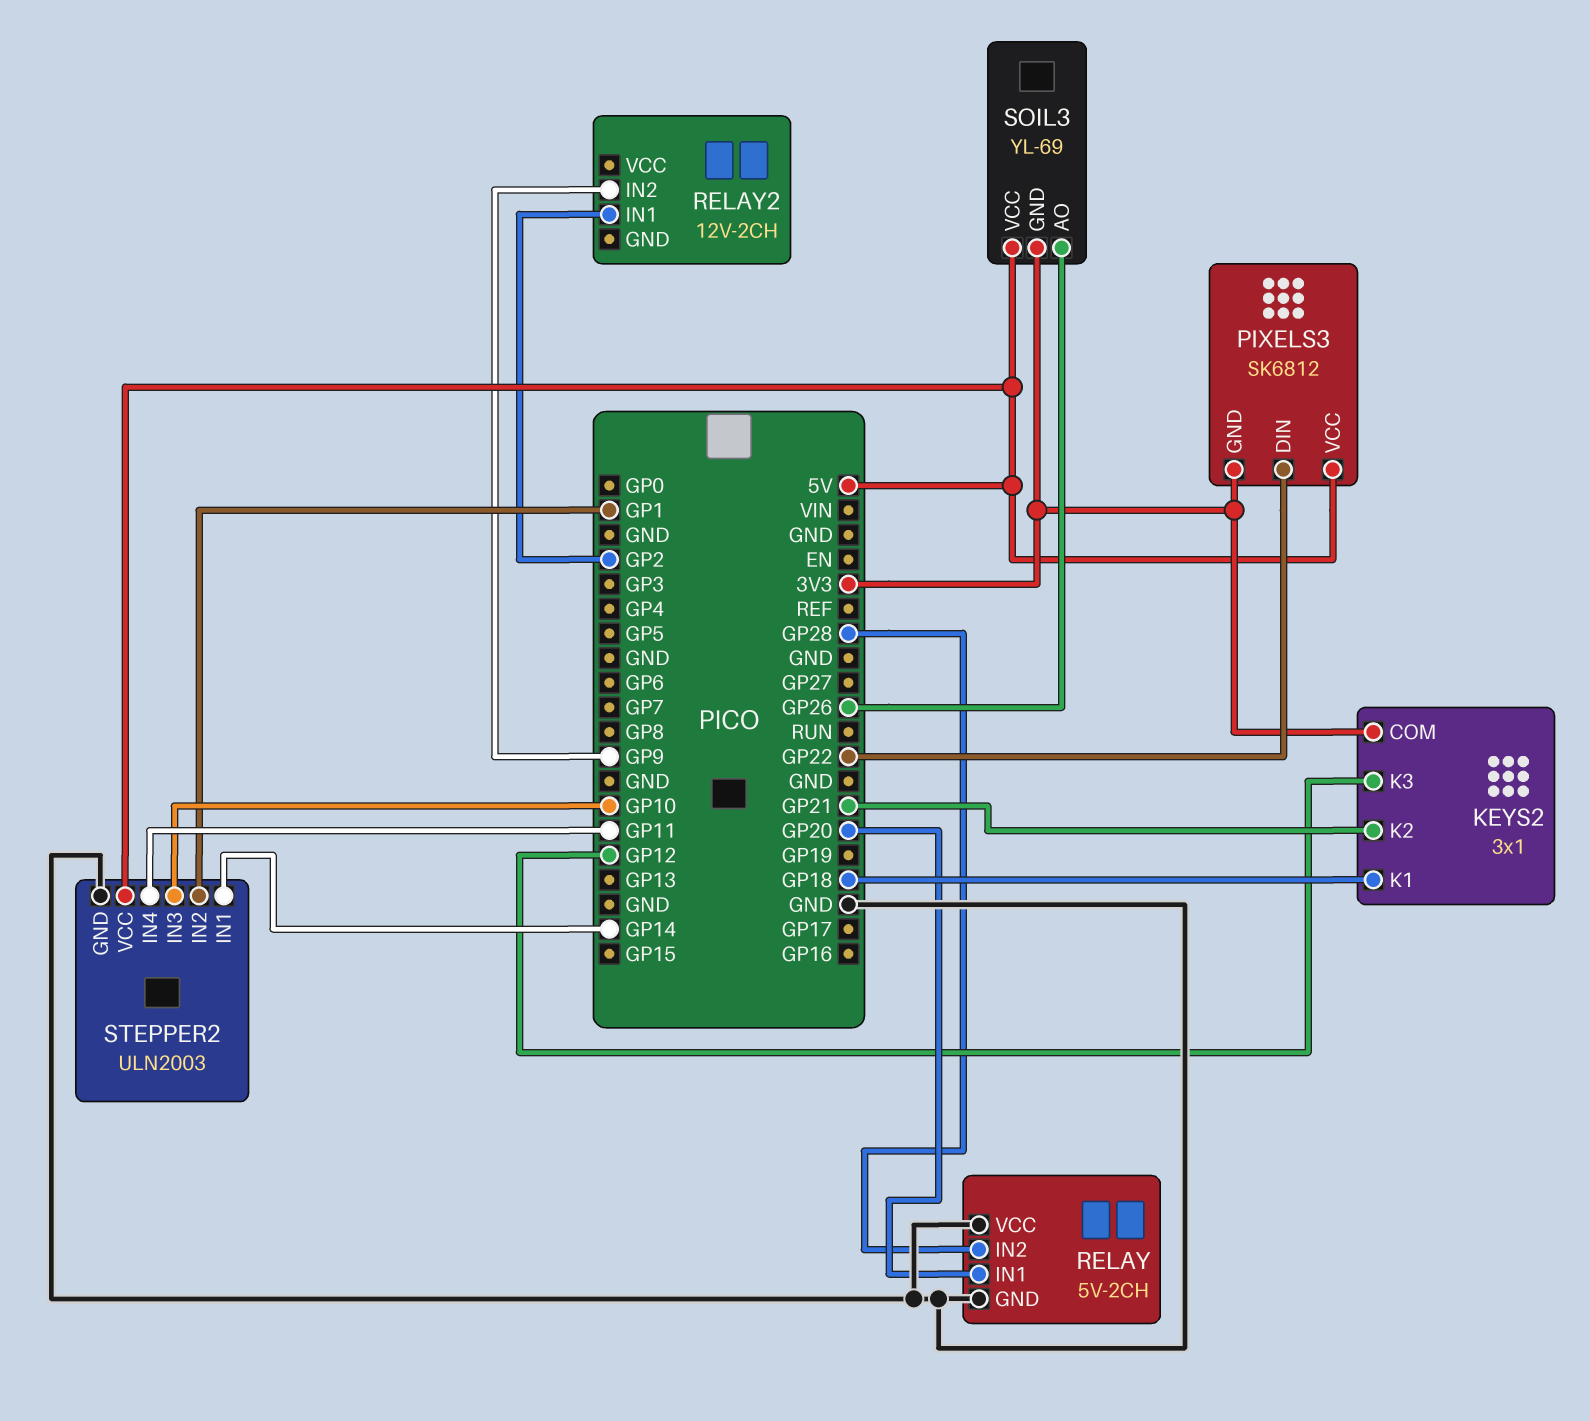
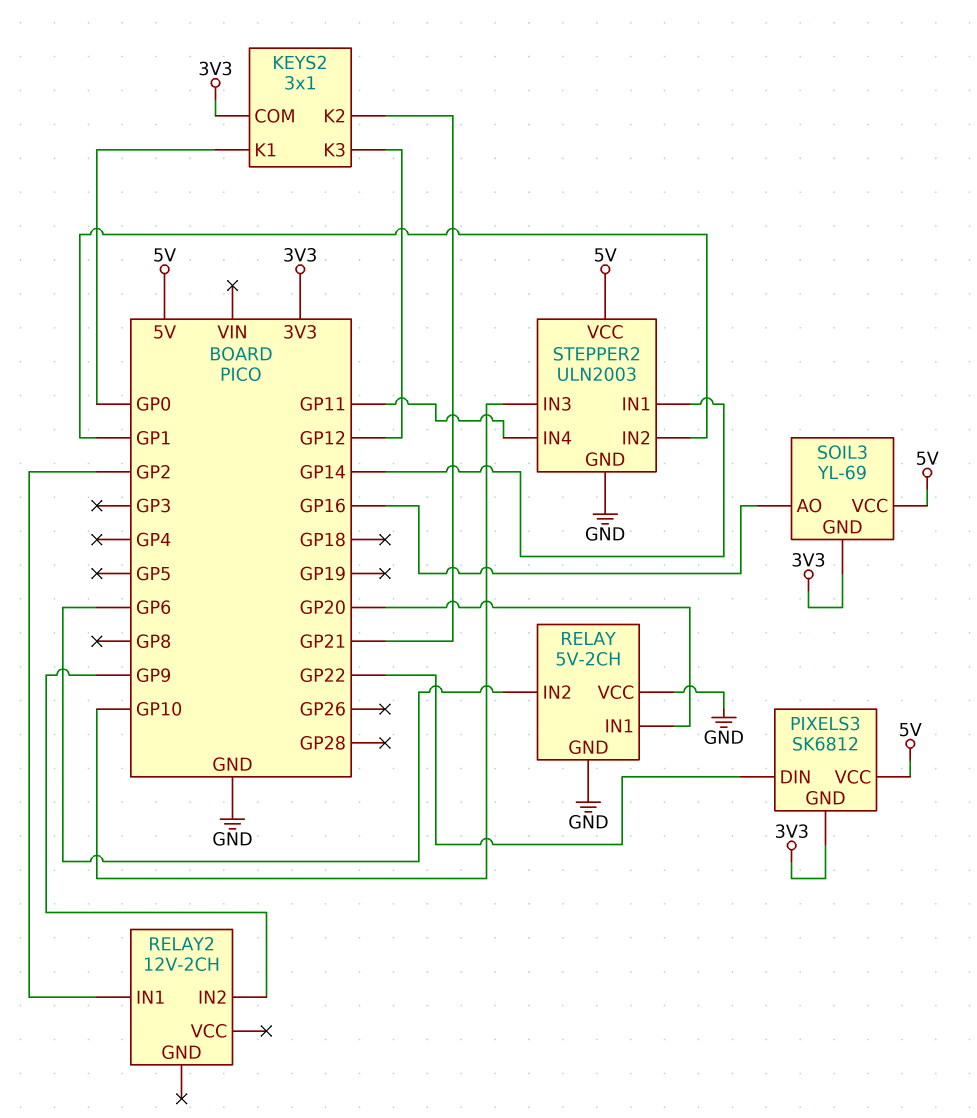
KEYS2 pin K1: GP18 -> GP0
RELAY pin IN2: GP28 -> GP6
SOIL3 pin AO: GP26 -> GP16

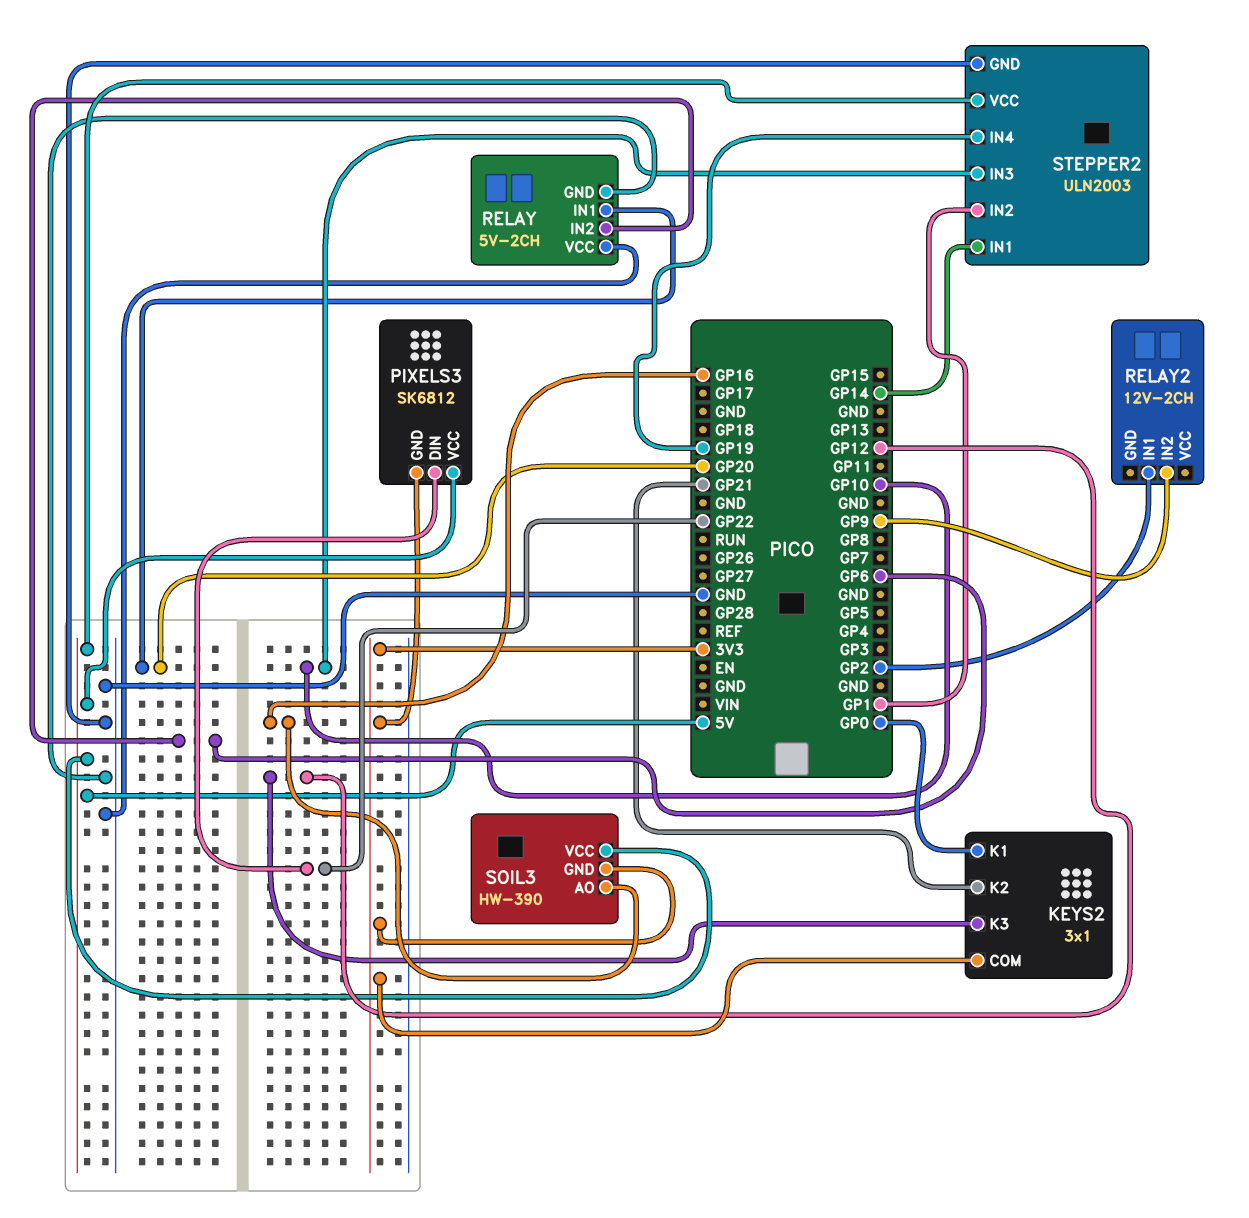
SOIL3: YL-69 -> HW-390
STEPPER2 pin IN4: GP11 -> GP19

